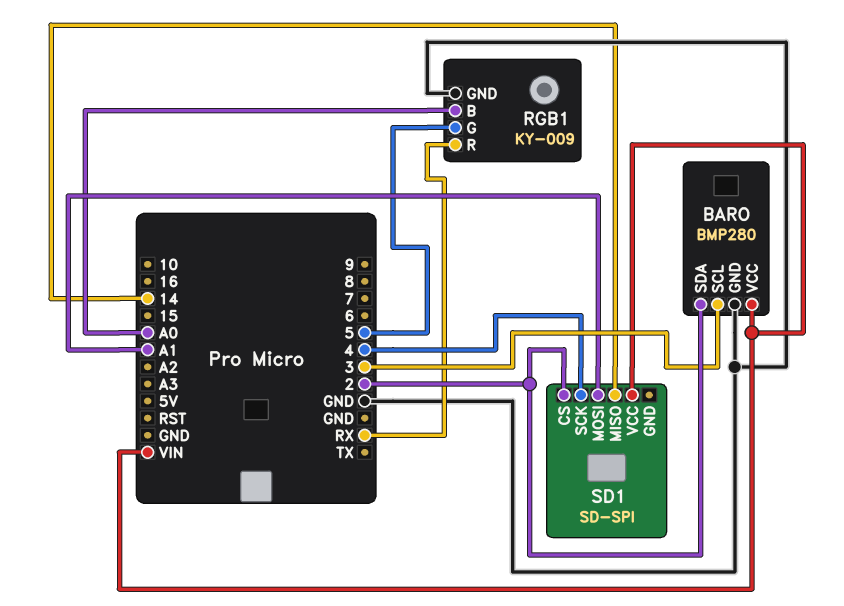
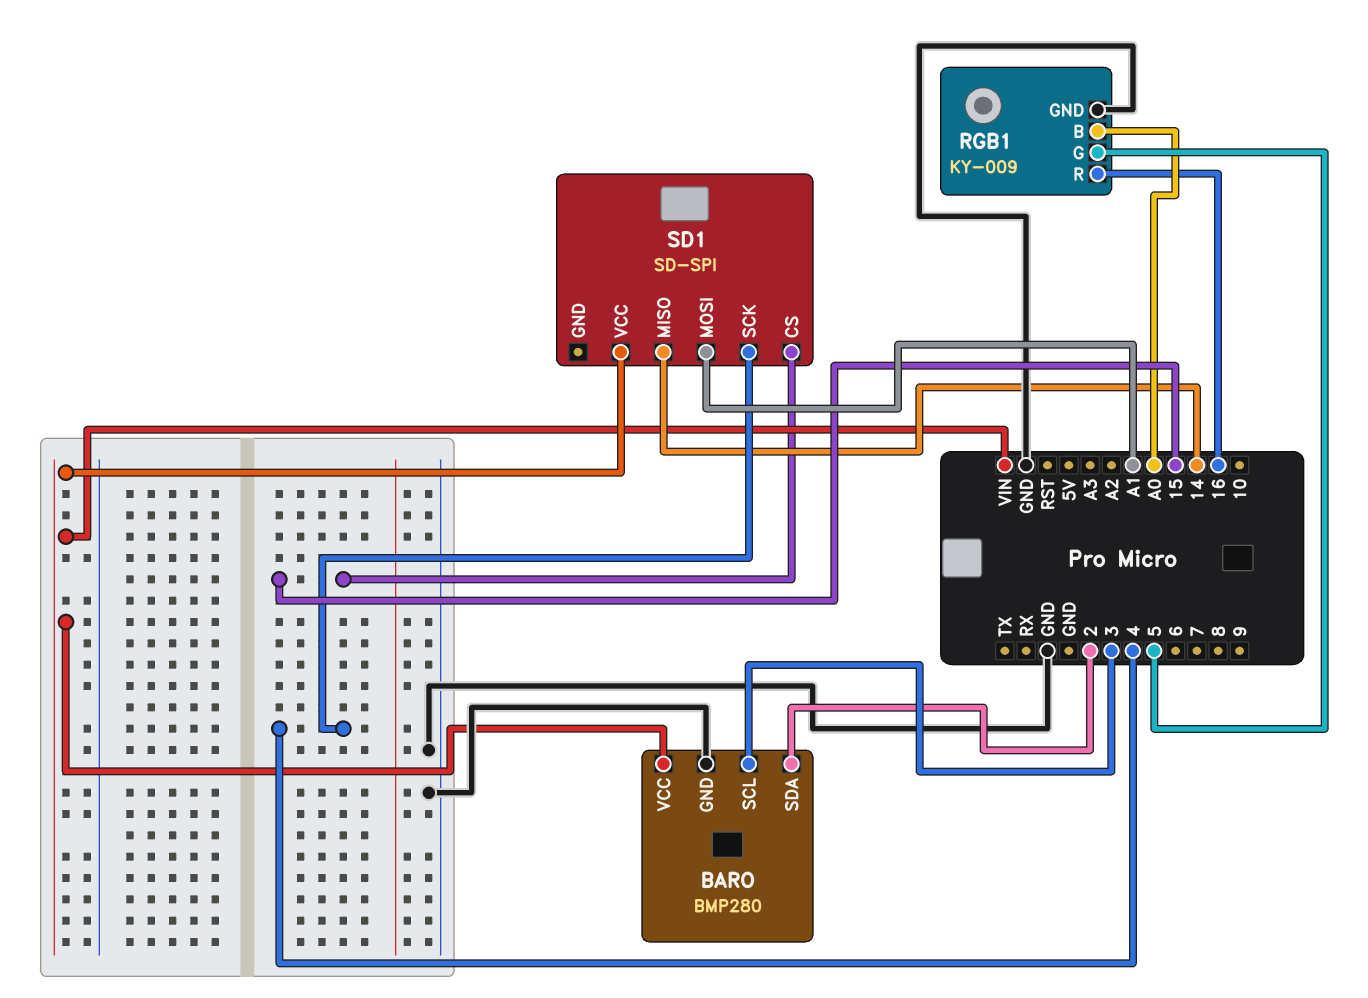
RGB1 pin R: RX -> 16
SD1 pin CS: 2 -> 15

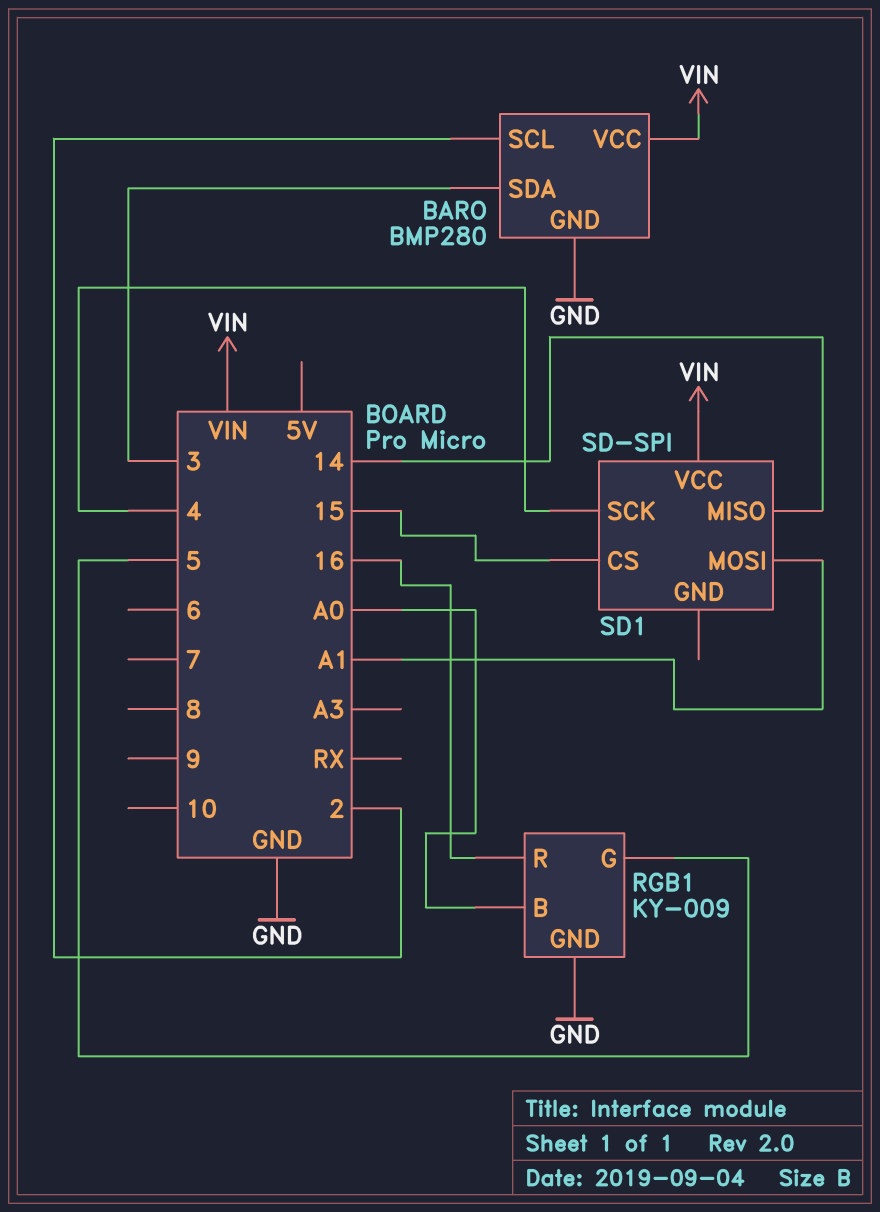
BARO pin SCL: 3 -> 2
BARO pin SDA: 2 -> 3

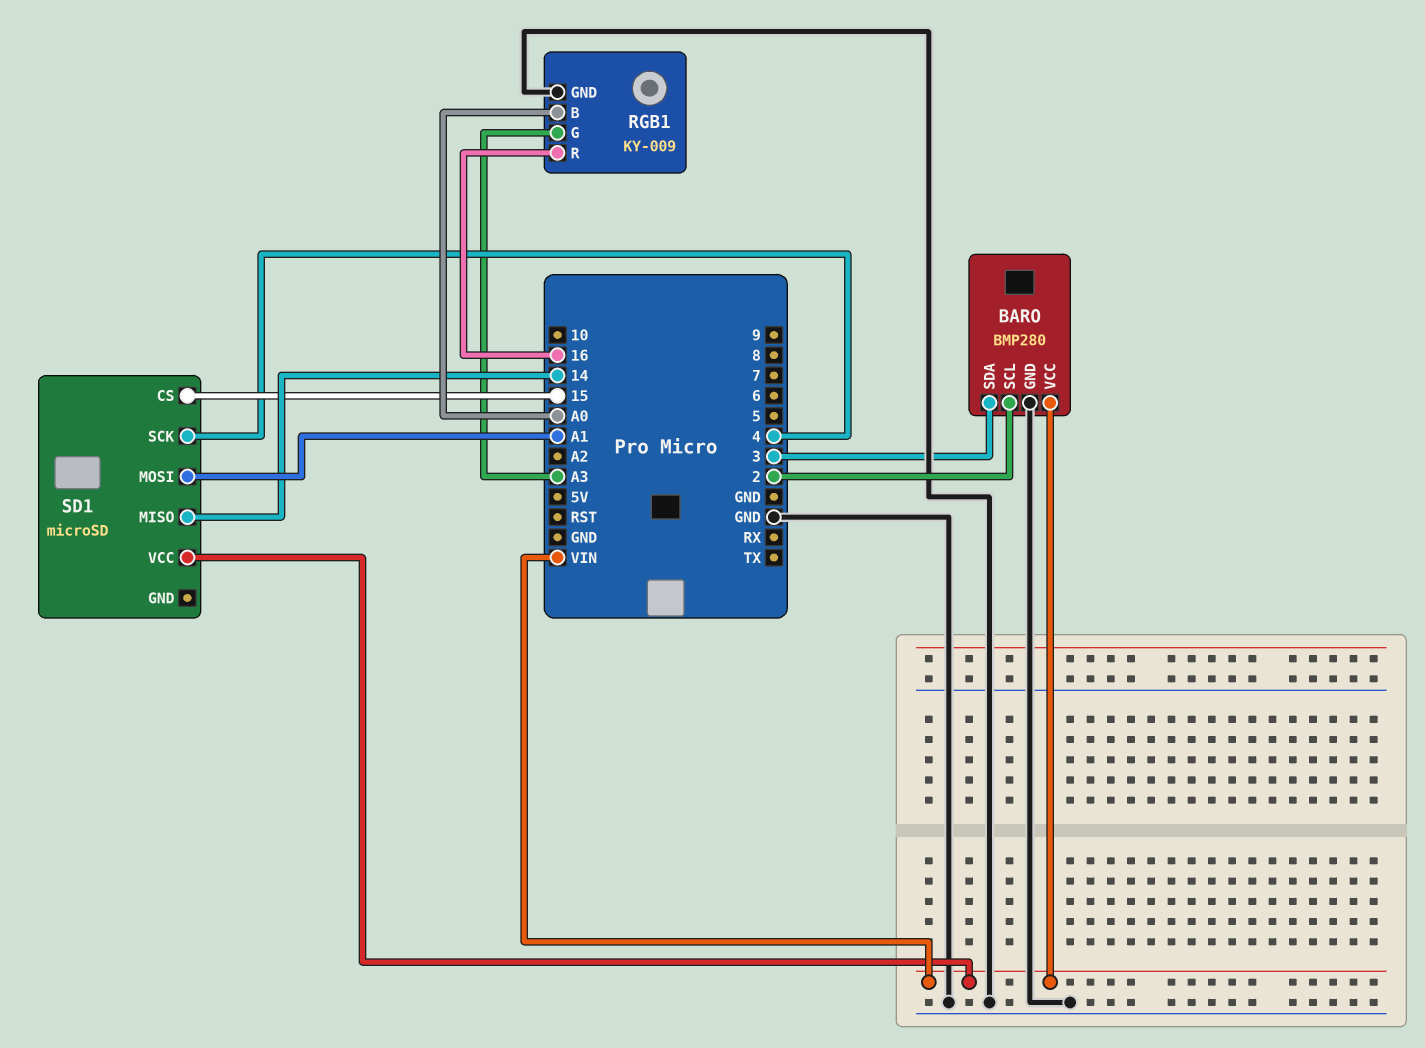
RGB1 pin G: 5 -> A3
SD1: SD-SPI -> microSD

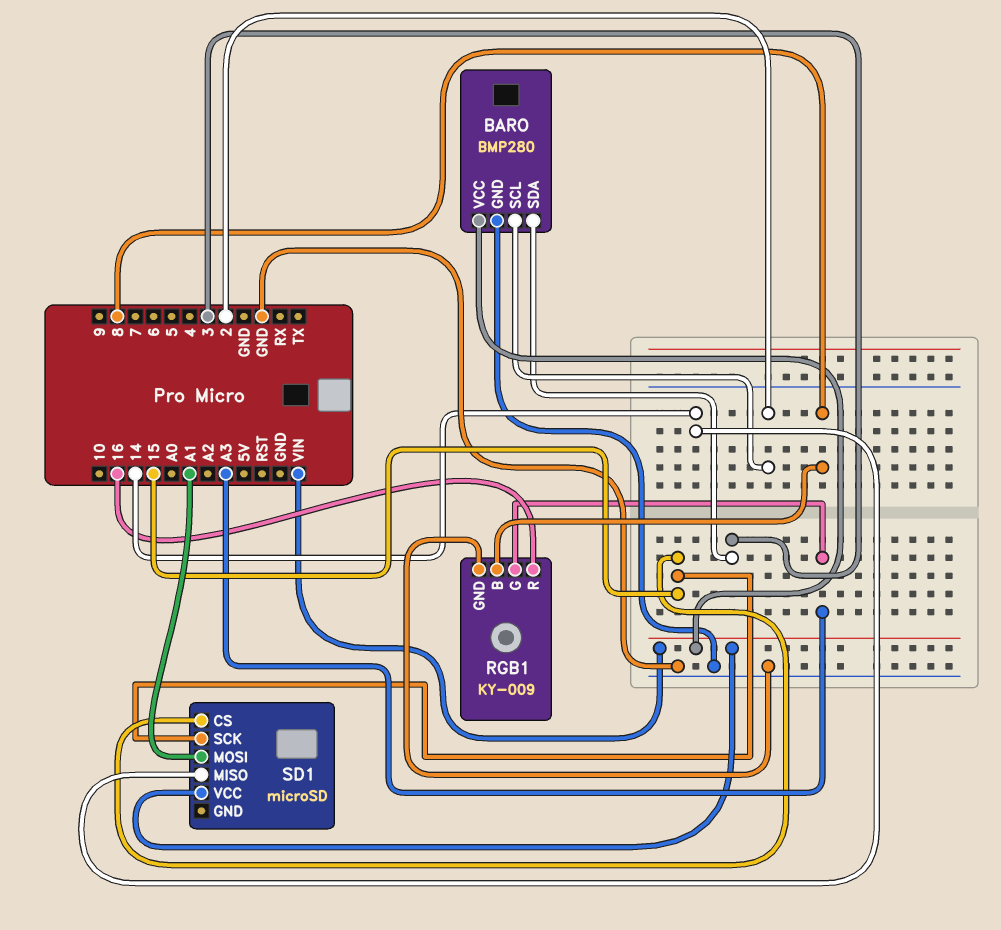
RGB1 pin B: A0 -> 8
SD1 pin SCK: 4 -> 15

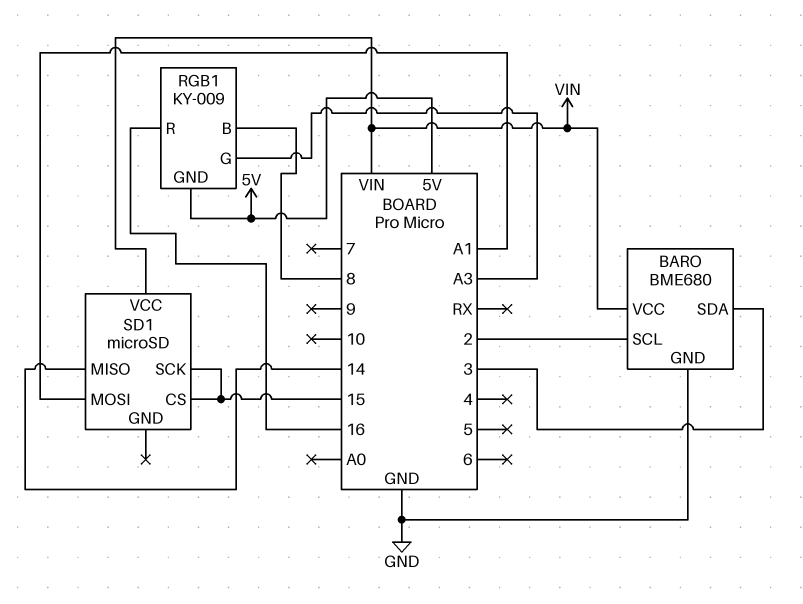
BARO: BMP280 -> BME680
RGB1 pin GND: GND -> 5V

